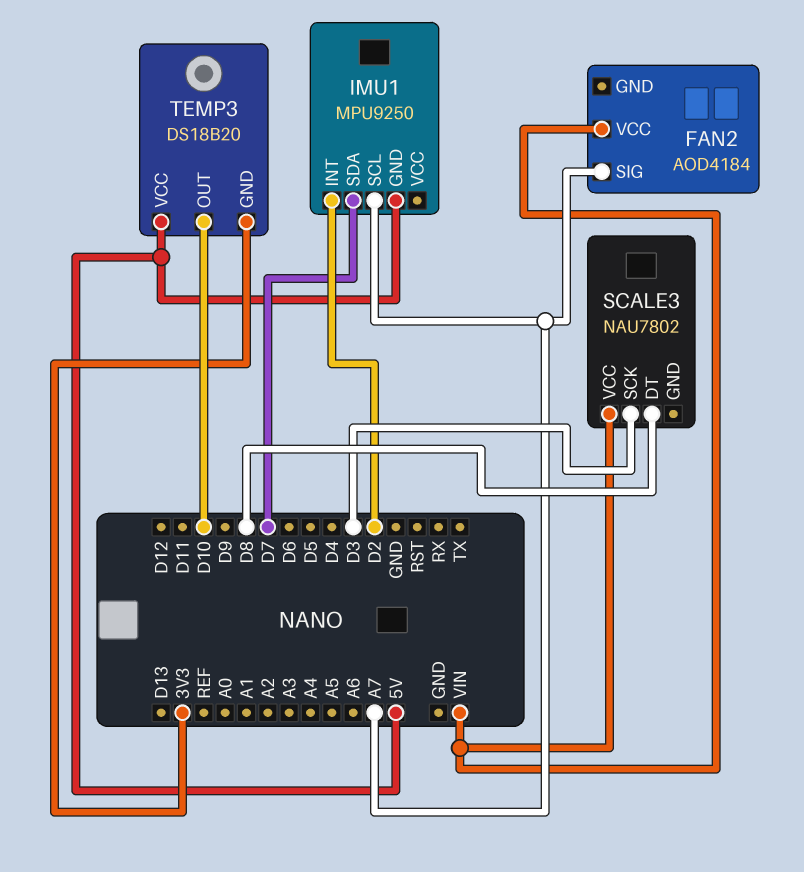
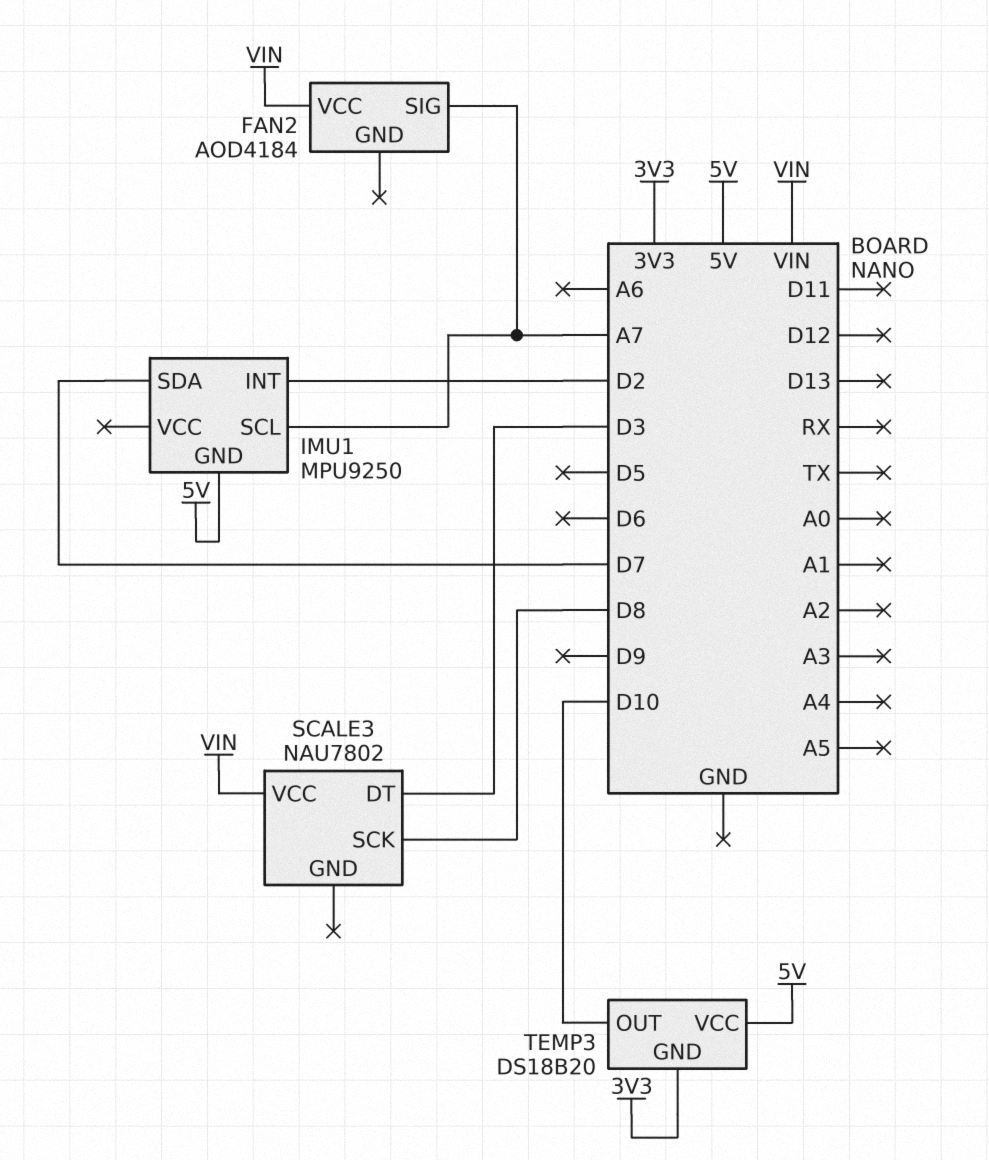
SCALE3 pin DT: D8 -> D3
SCALE3 pin SCK: D3 -> D8

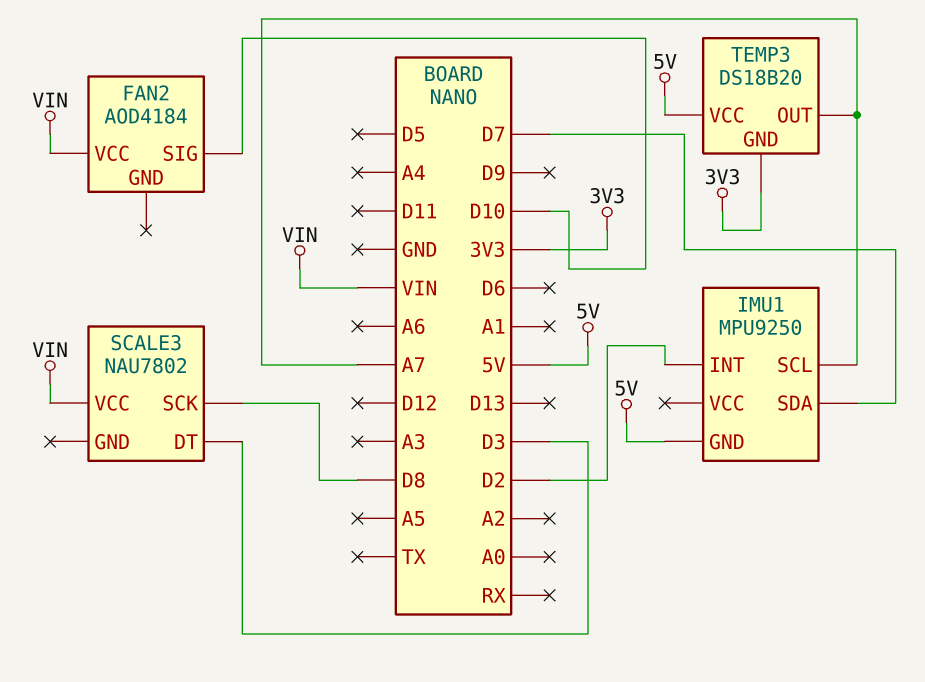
FAN2 pin SIG: A7 -> D10
TEMP3 pin OUT: D10 -> A7

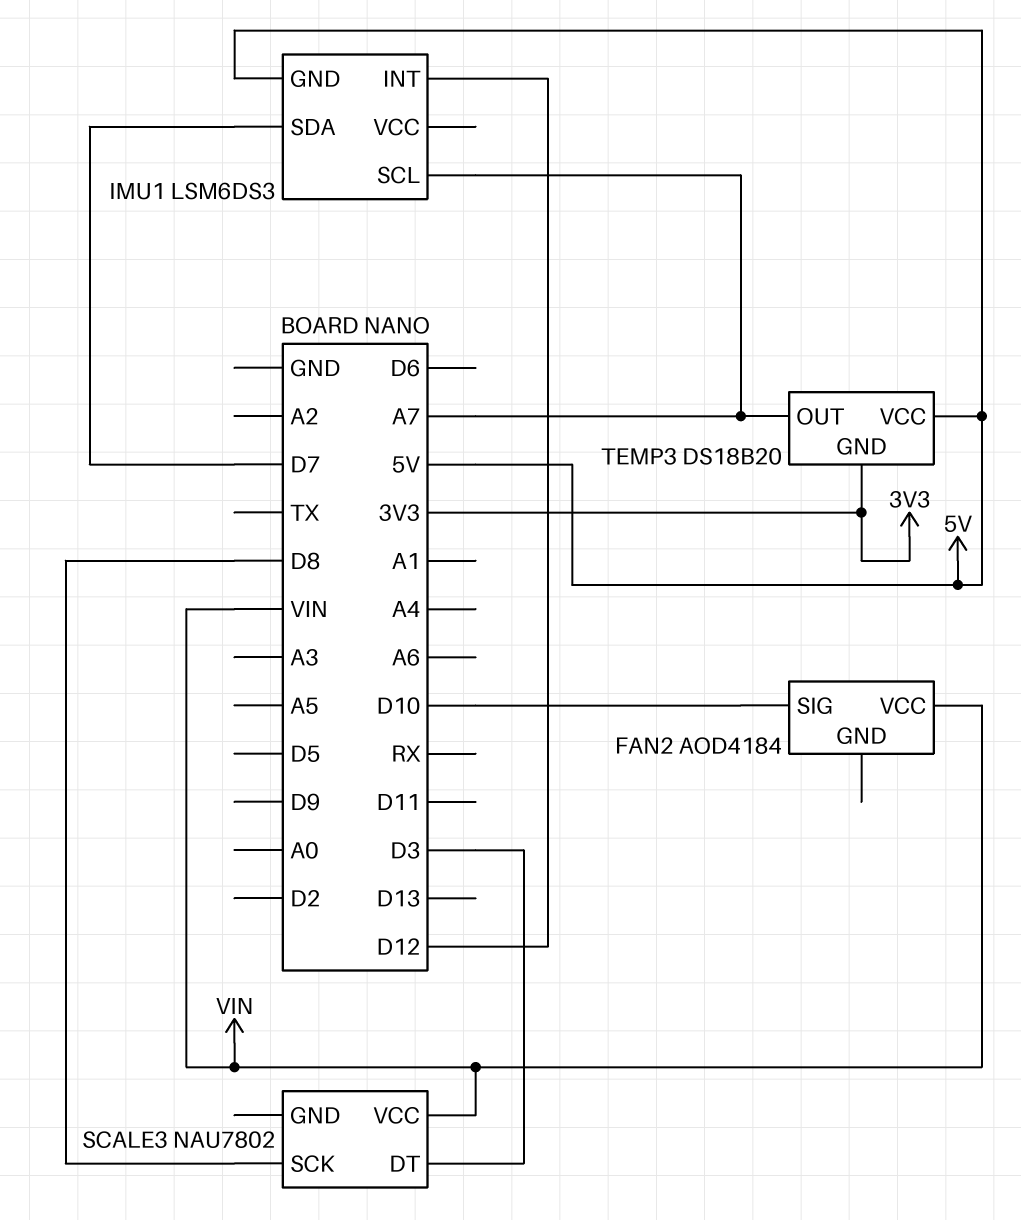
IMU1: MPU9250 -> LSM6DS3
IMU1 pin INT: D2 -> D12

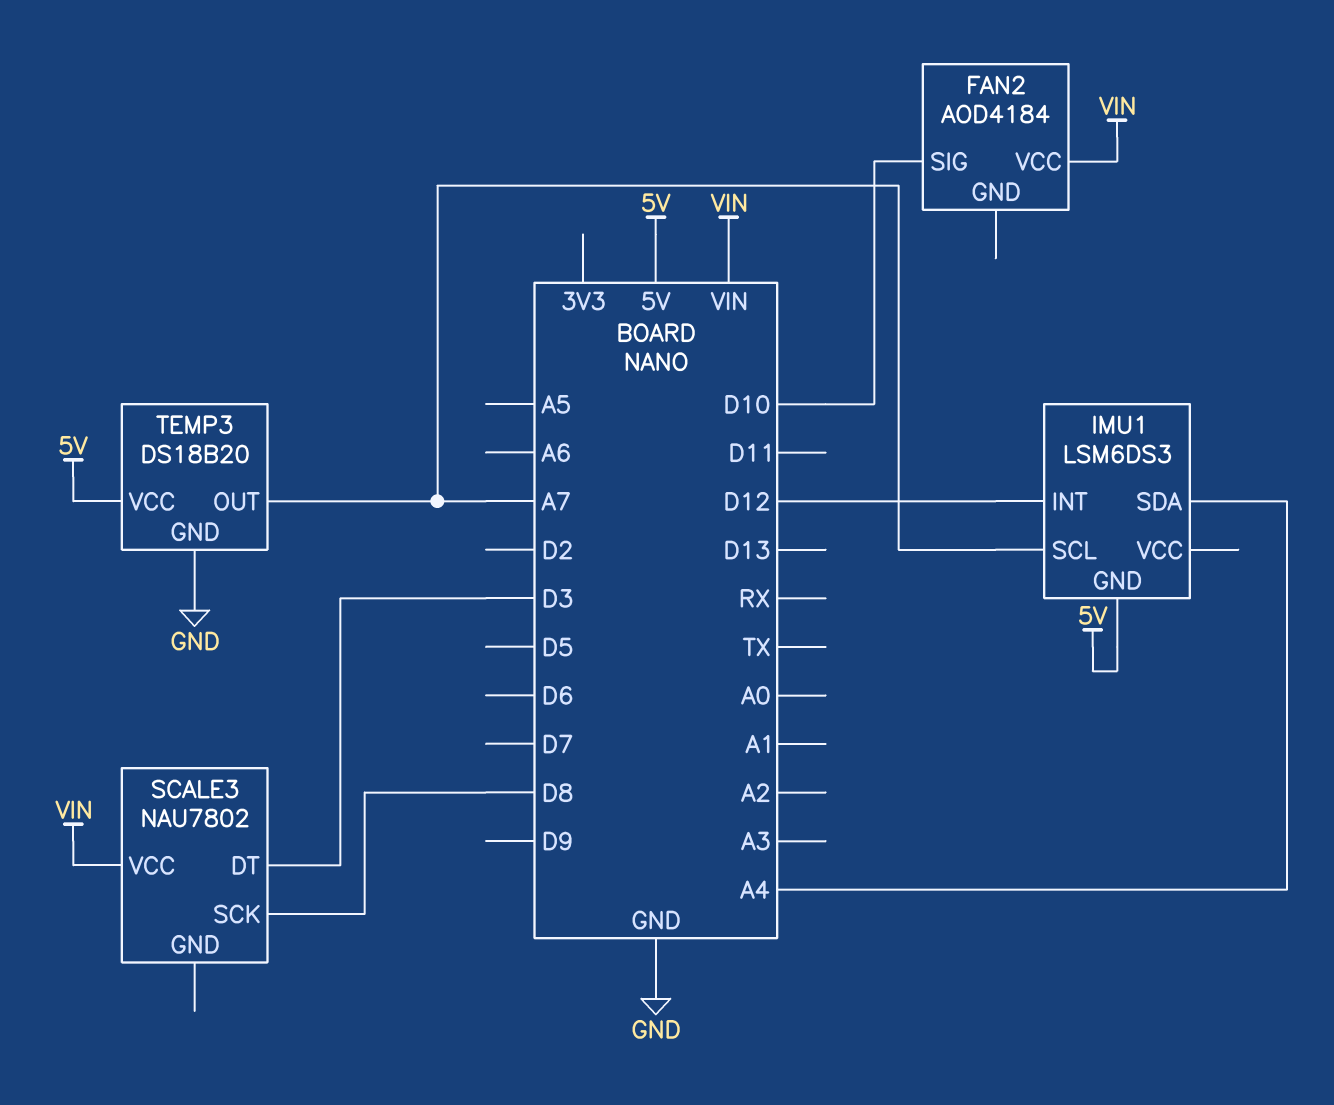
IMU1 pin SDA: D7 -> A4
TEMP3 pin GND: 3V3 -> GND

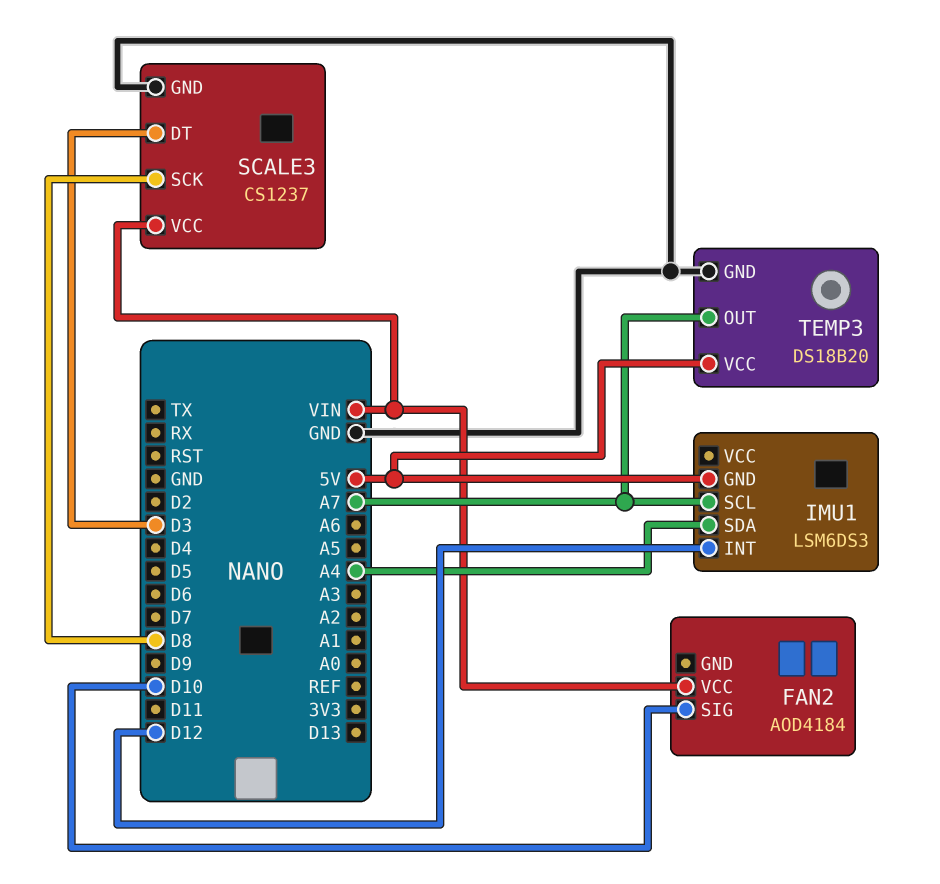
SCALE3: NAU7802 -> CS1237
SCALE3 pin GND: none -> GND

